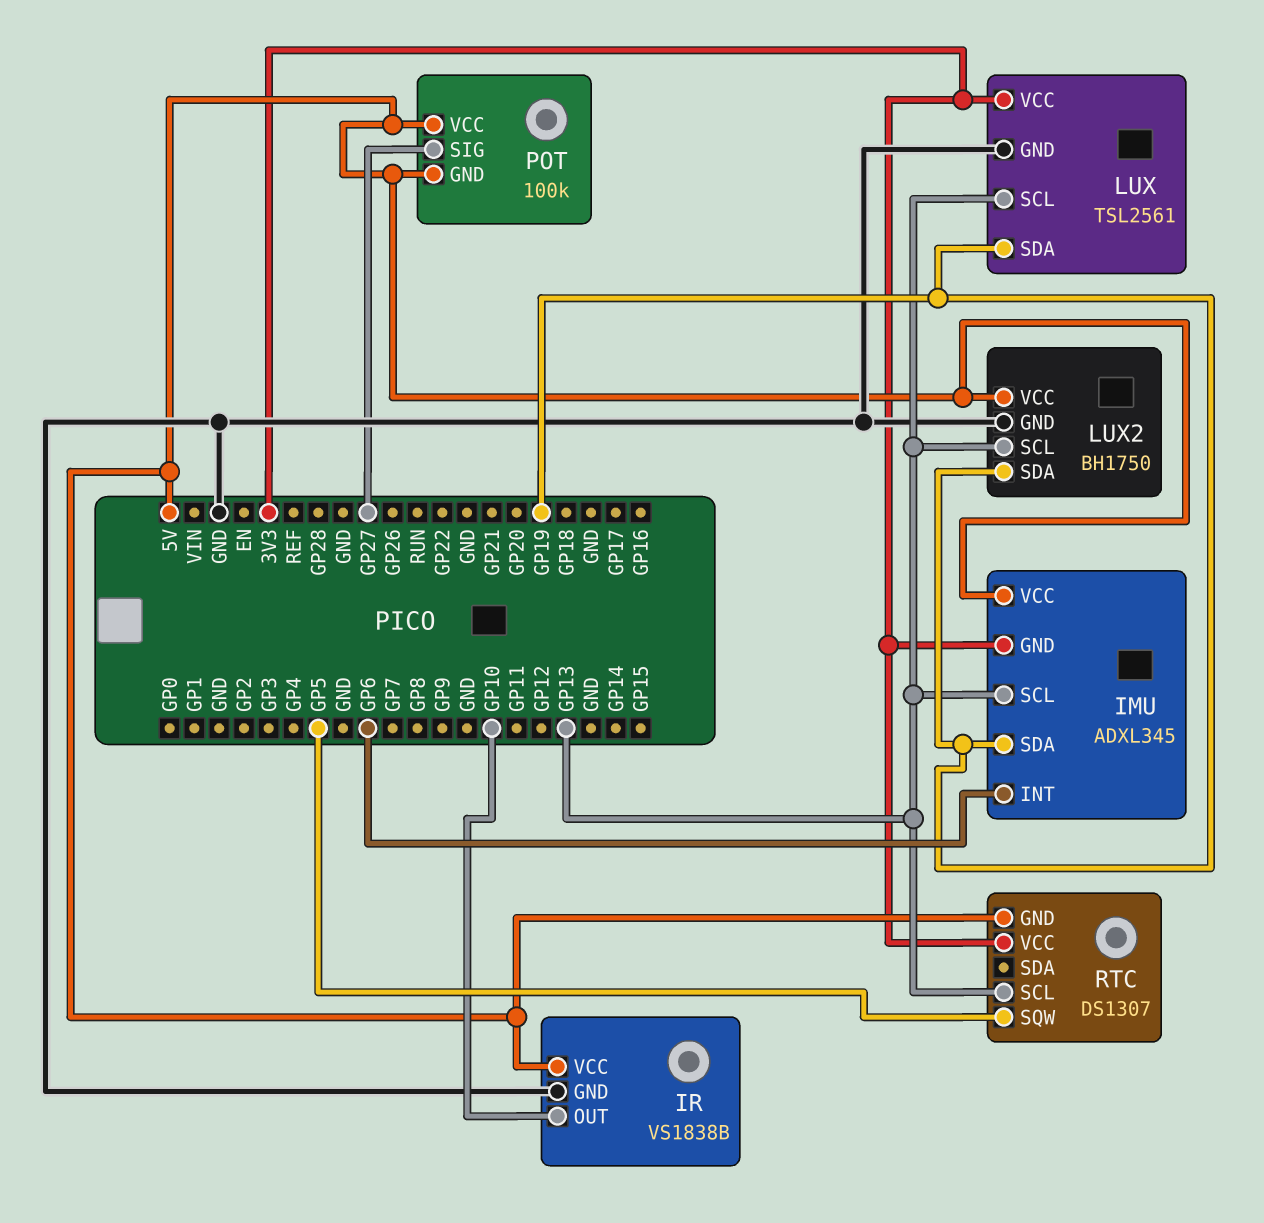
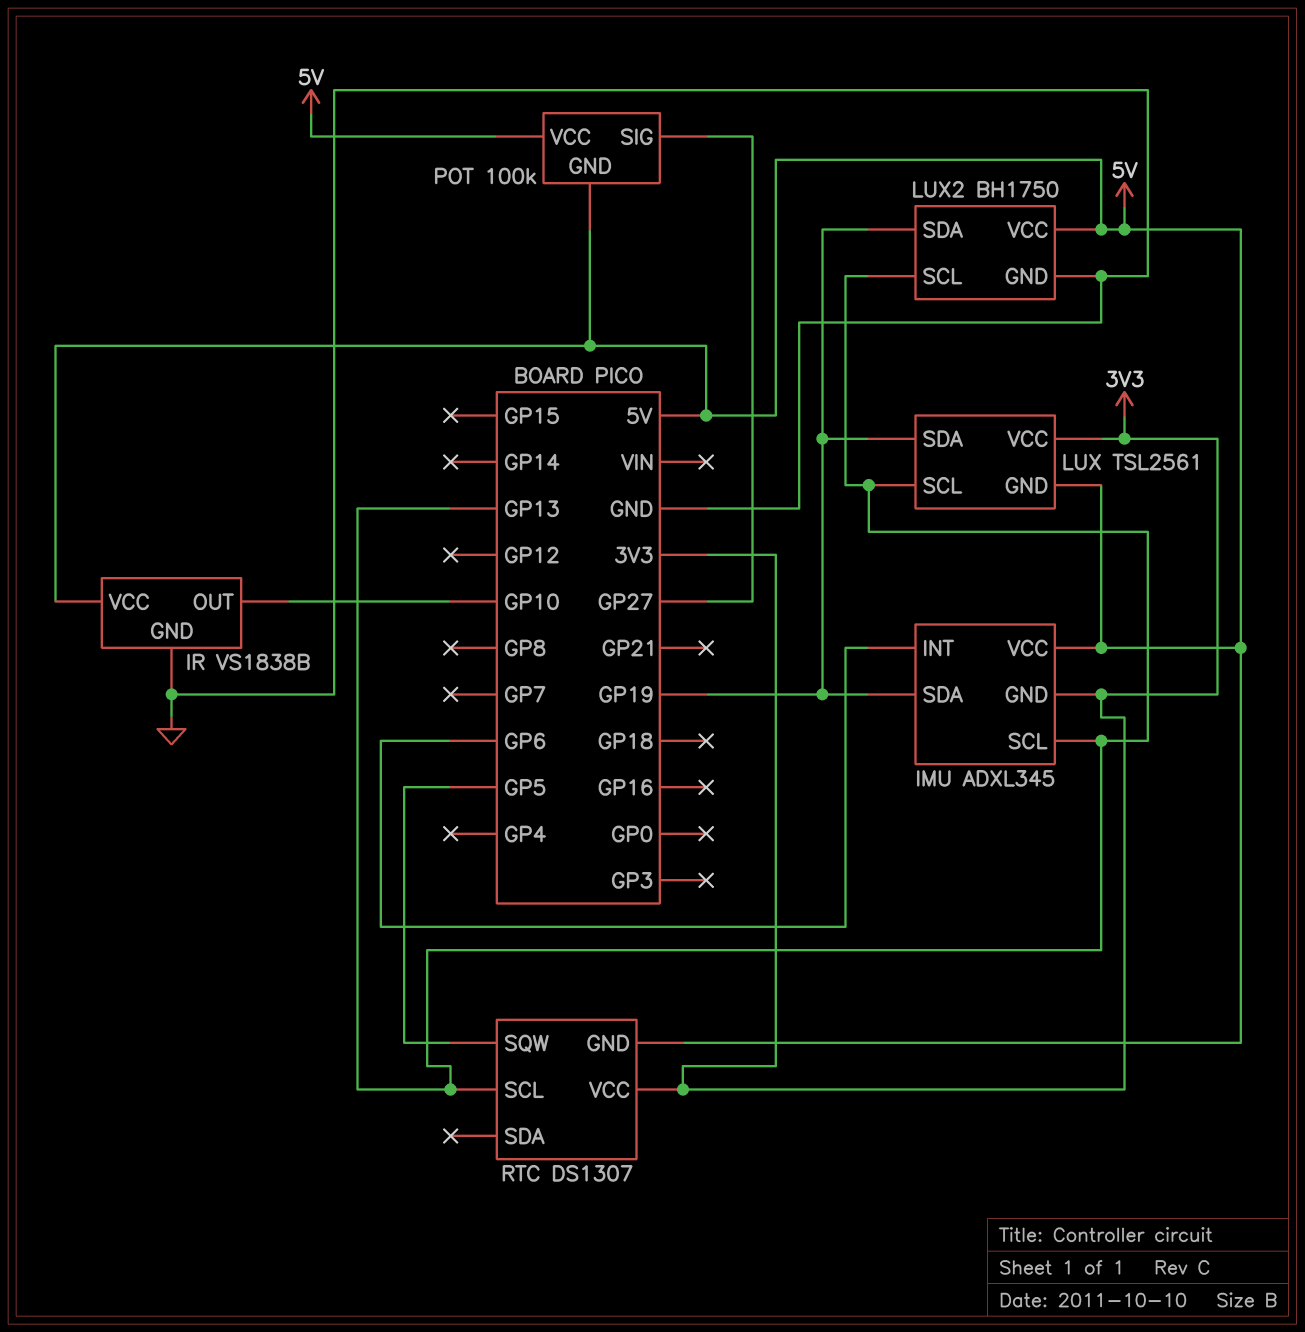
LUX pin GND: GND -> 5V

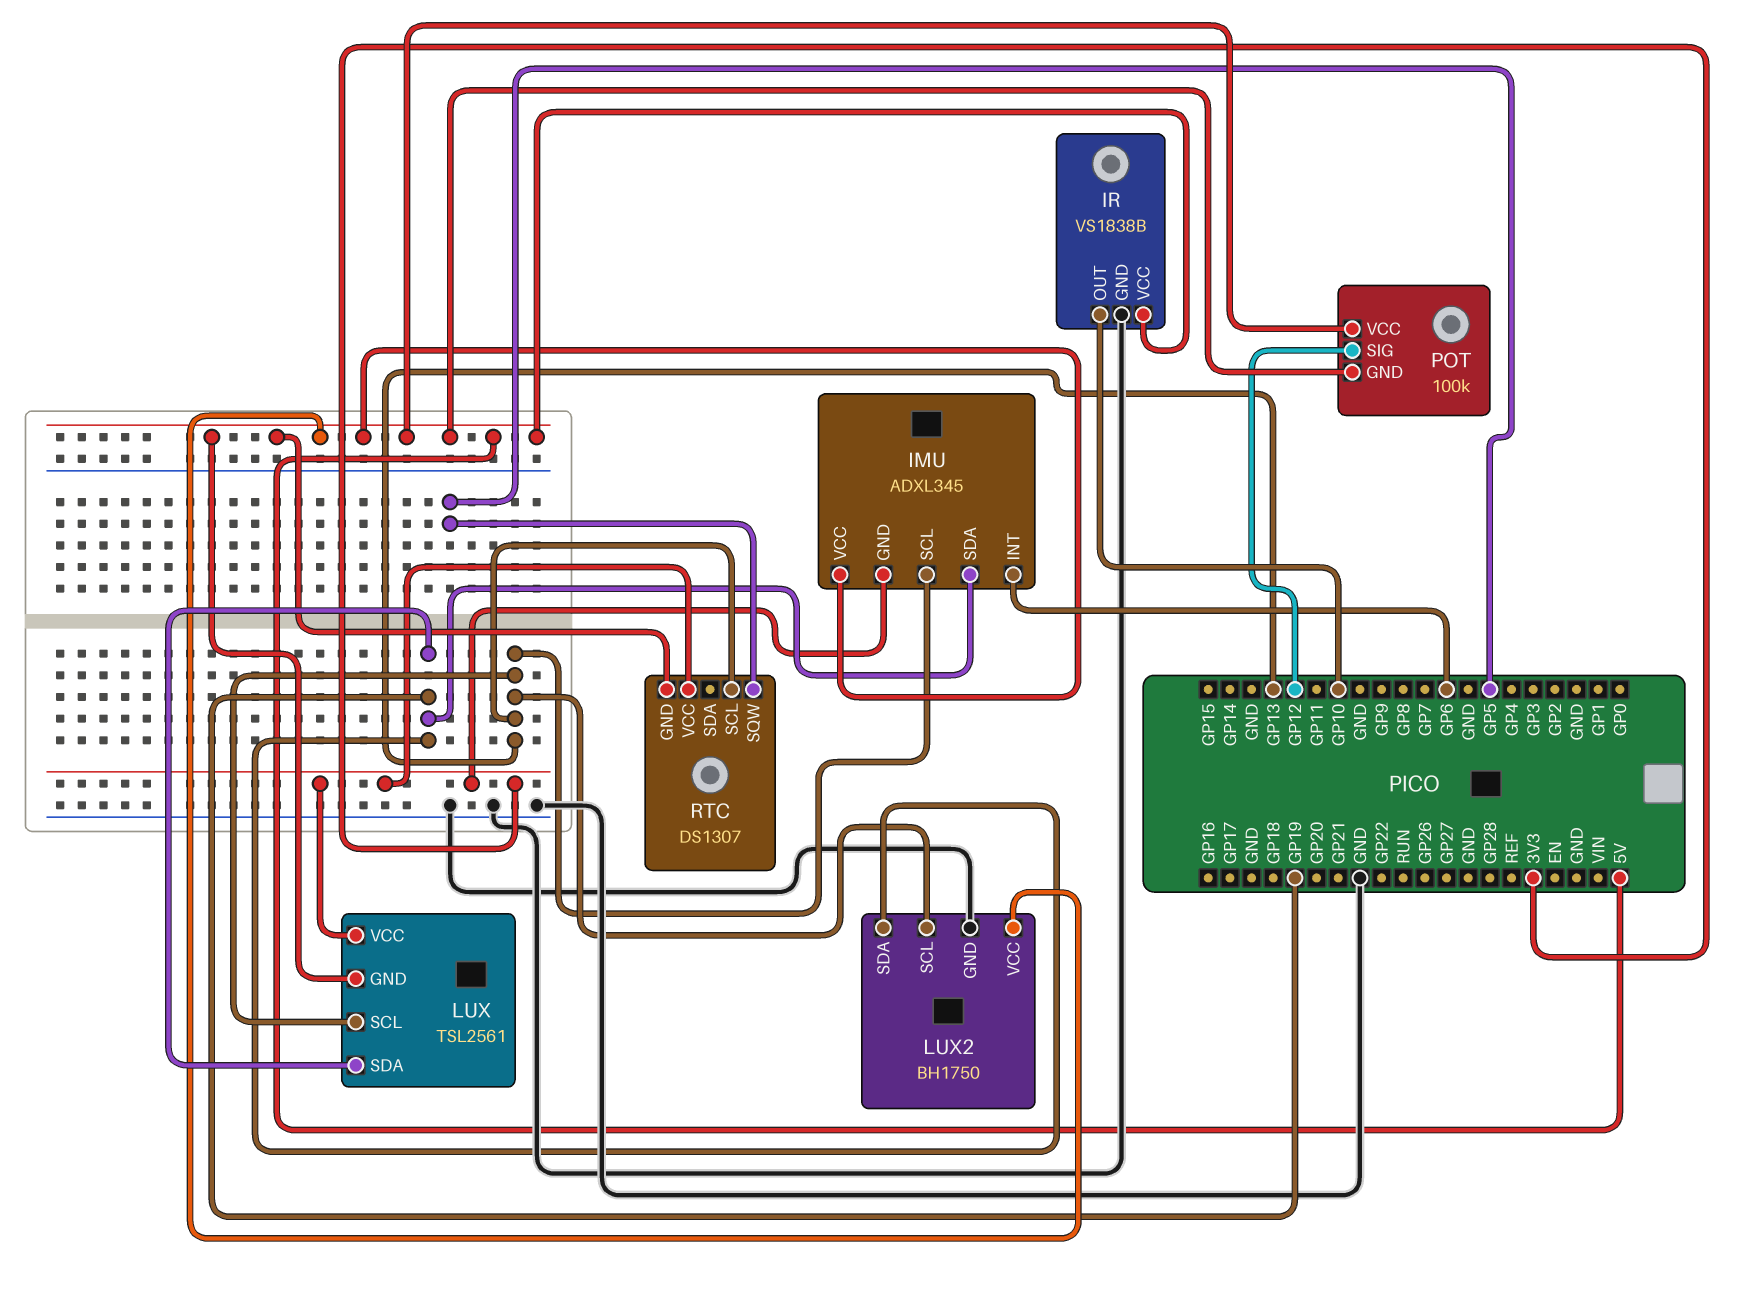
POT pin SIG: GP27 -> GP12

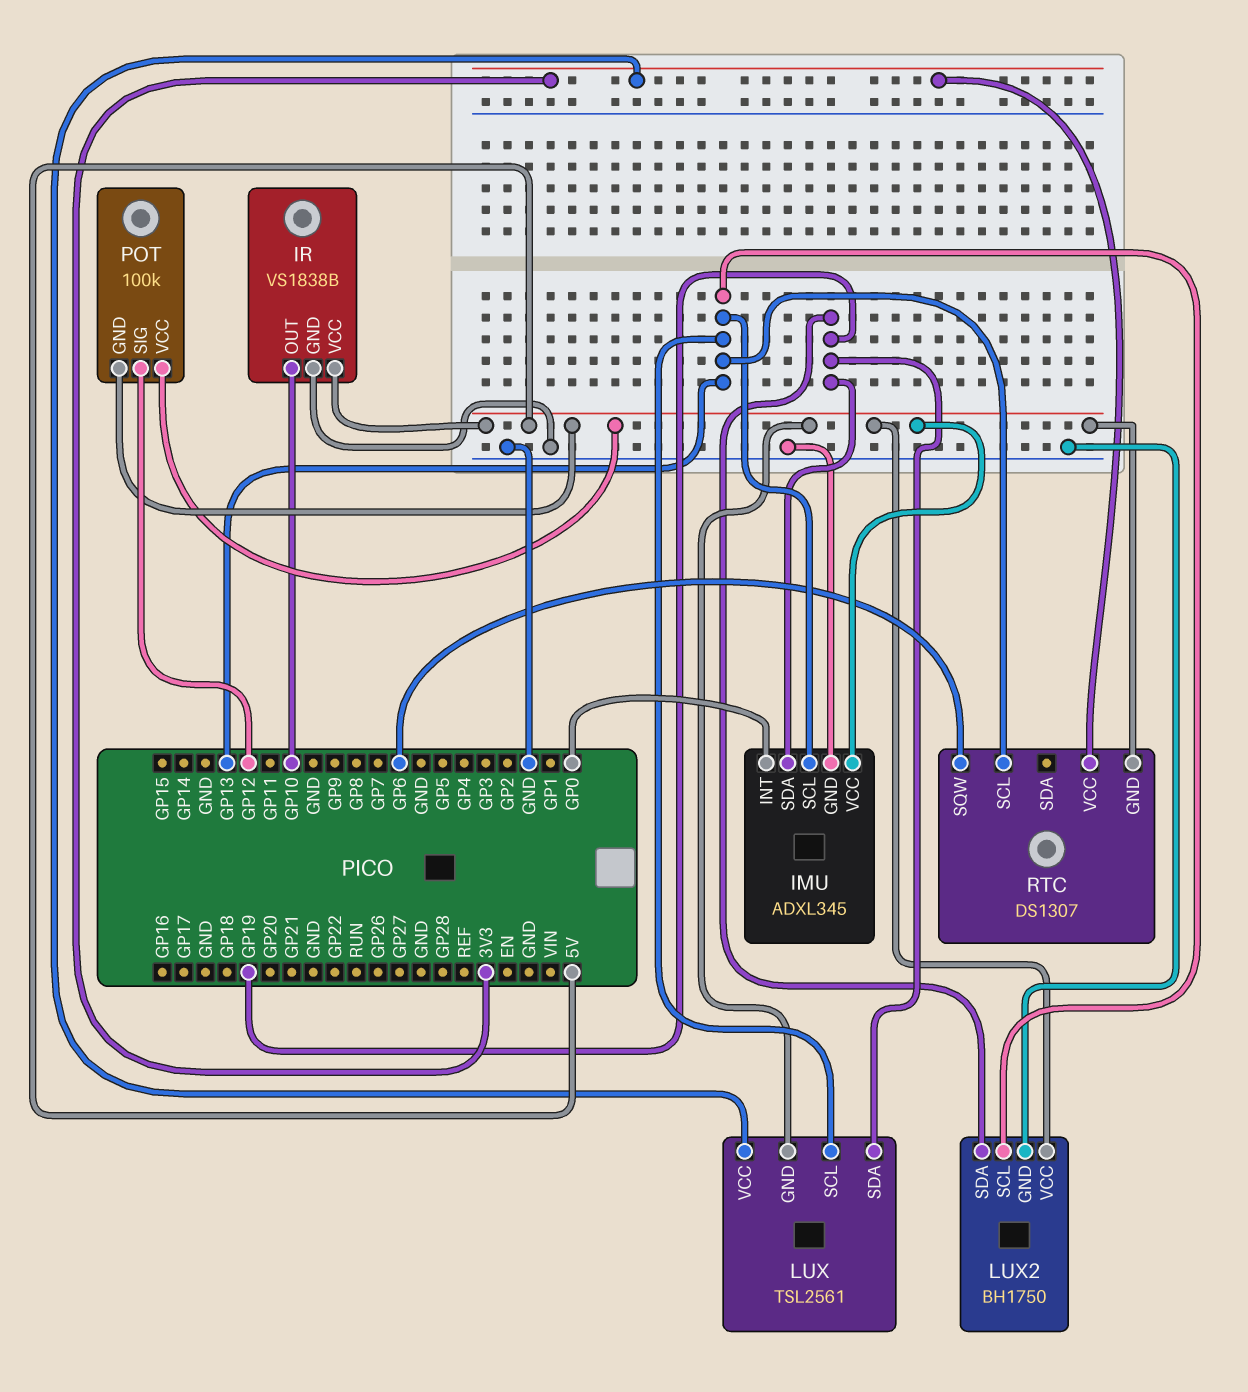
IMU pin GND: 3V3 -> GND
IMU pin INT: GP6 -> GP0
RTC pin SQW: GP5 -> GP6

